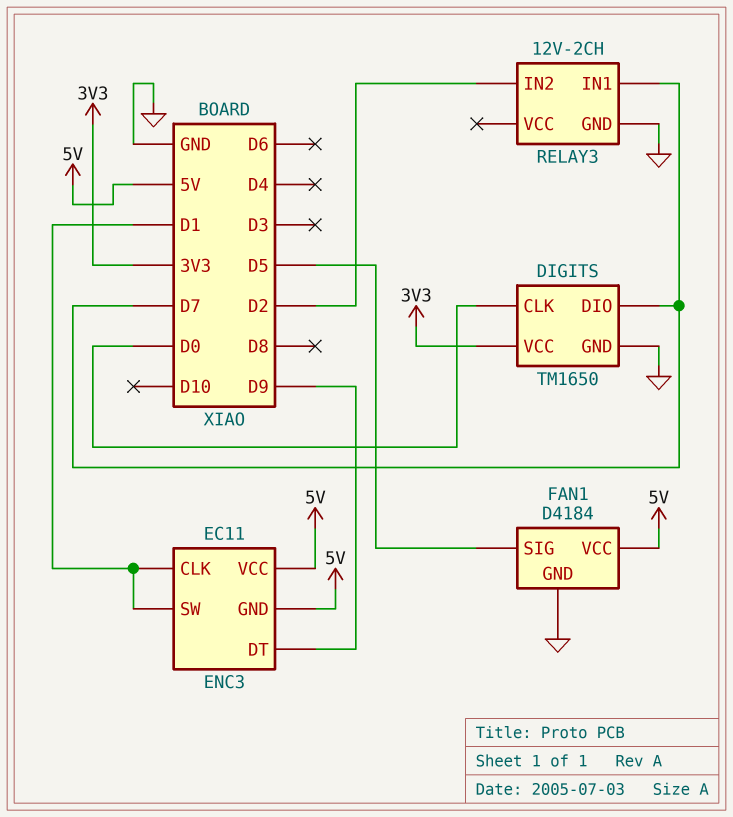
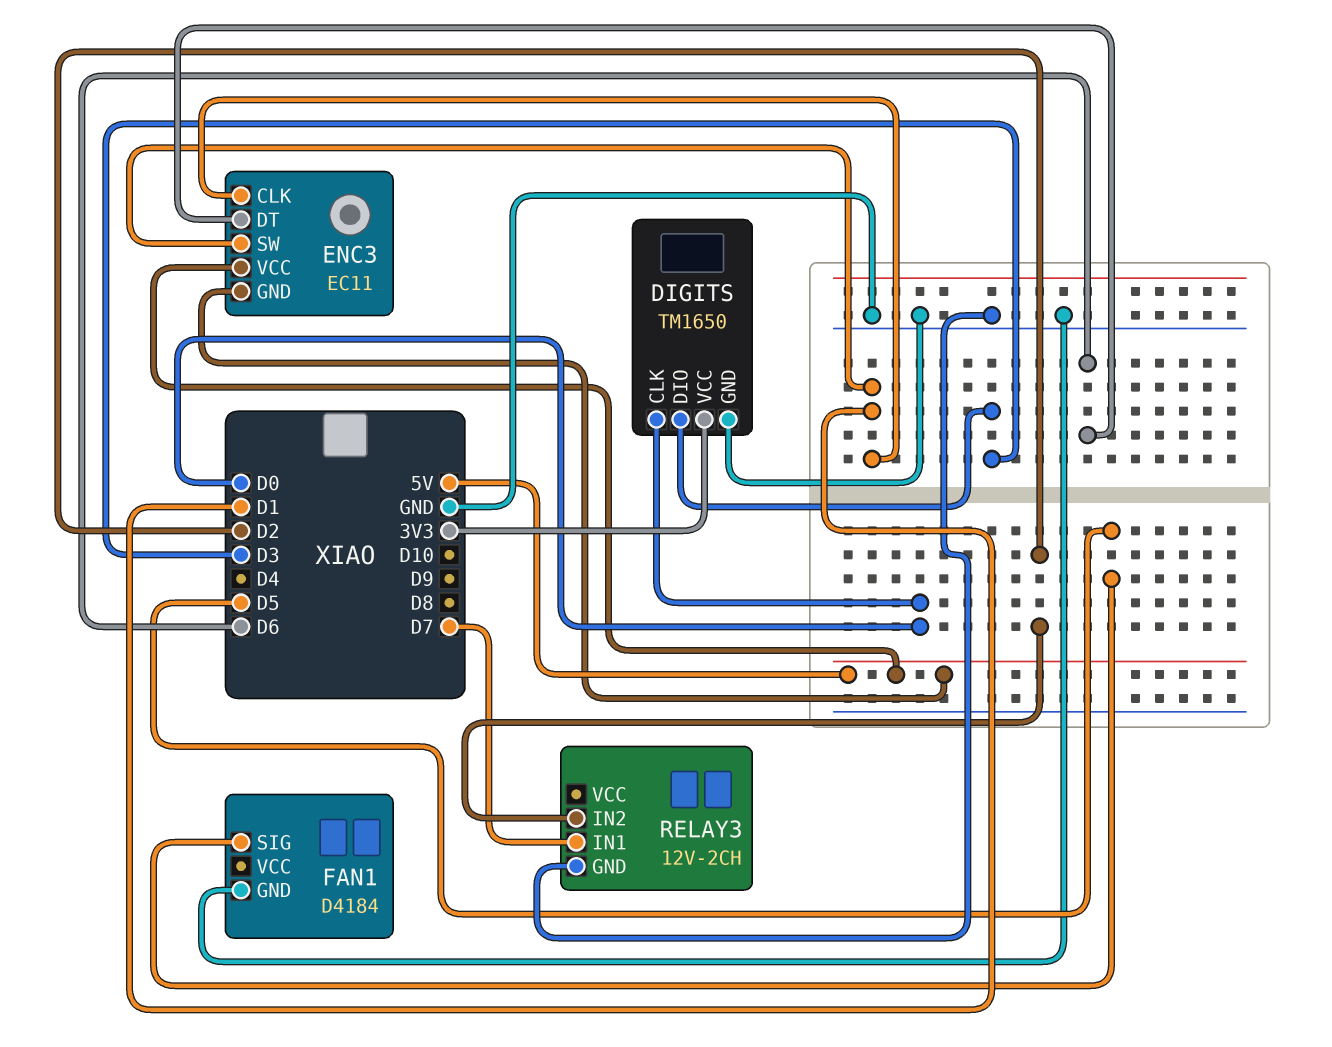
DIGITS pin DIO: D7 -> D3
ENC3 pin DT: D9 -> D6
FAN1 pin VCC: 5V -> none

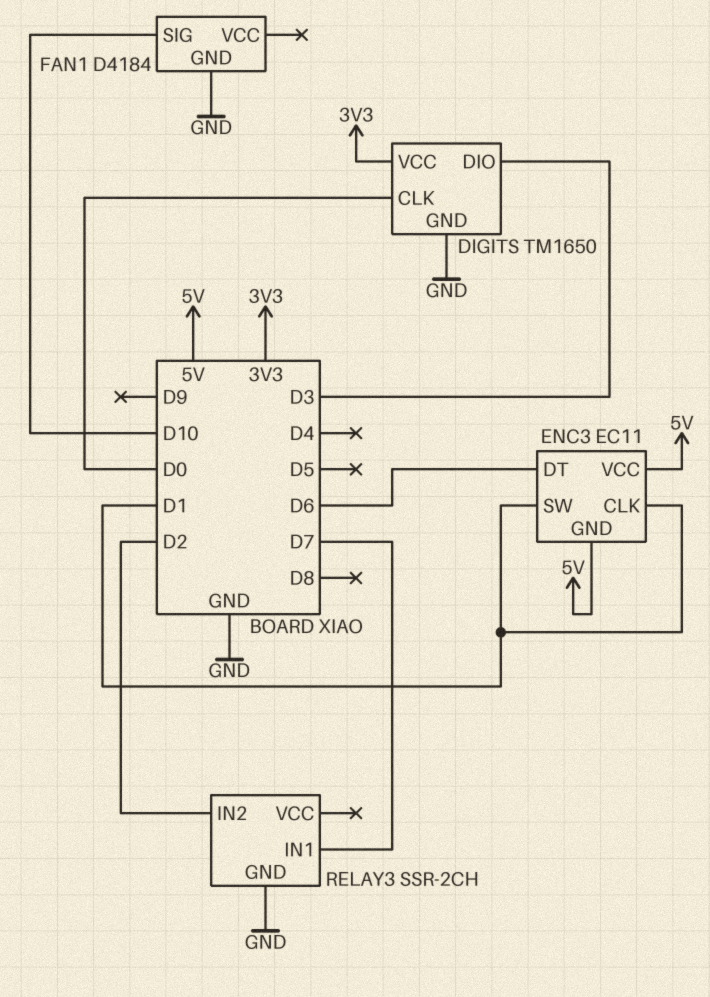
FAN1 pin SIG: D5 -> D10
RELAY3: 12V-2CH -> SSR-2CH

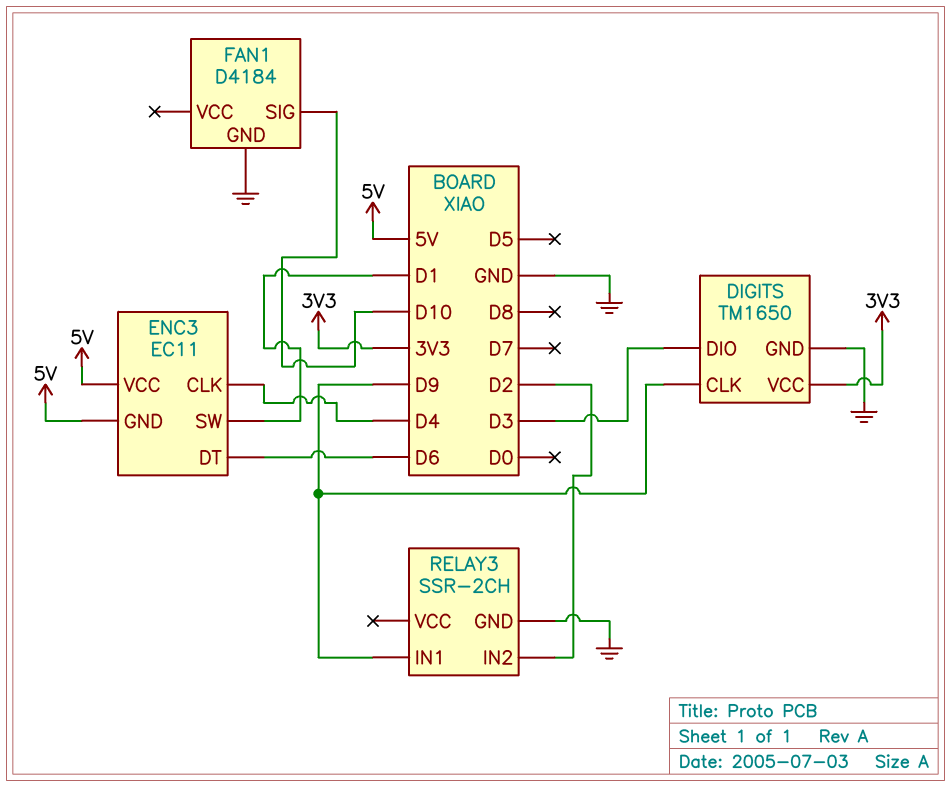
DIGITS pin CLK: D0 -> D9
ENC3 pin CLK: D1 -> D4
RELAY3 pin IN1: D7 -> D9

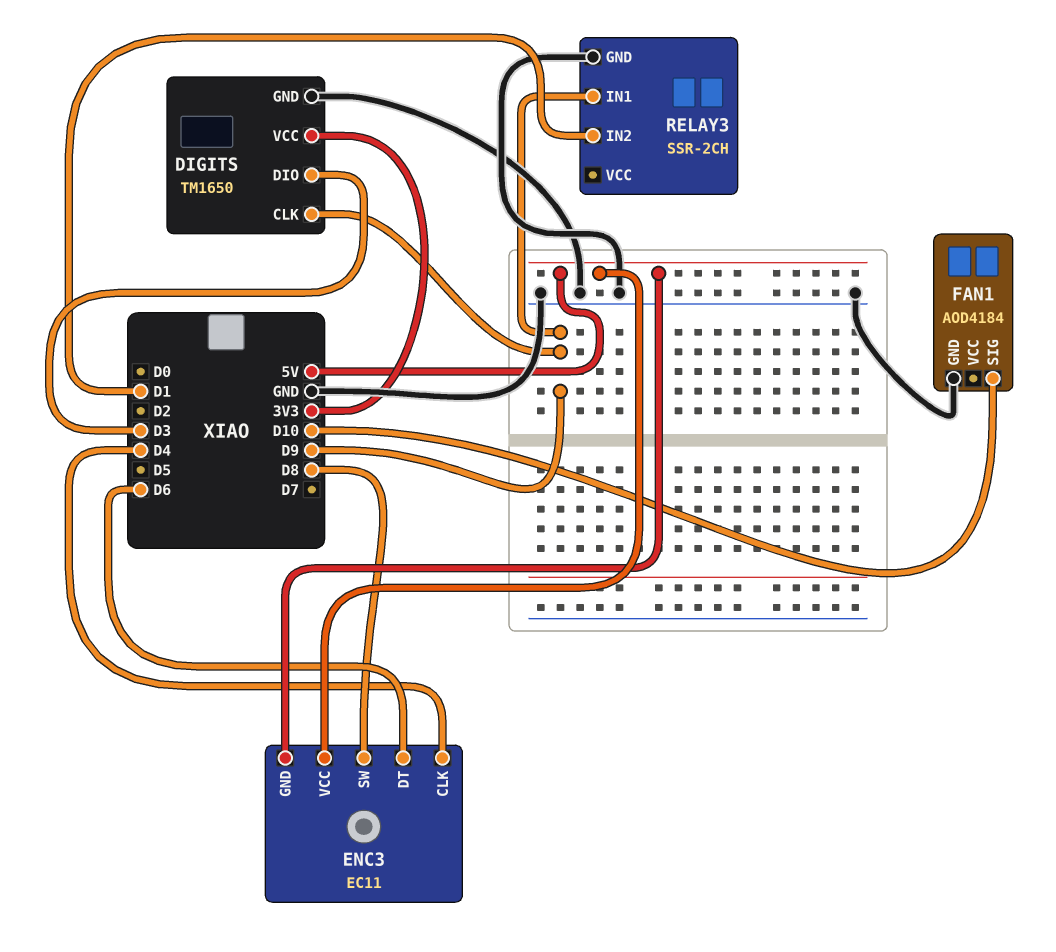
ENC3 pin SW: D1 -> D8
FAN1: D4184 -> AOD4184
RELAY3 pin IN2: D2 -> D1

